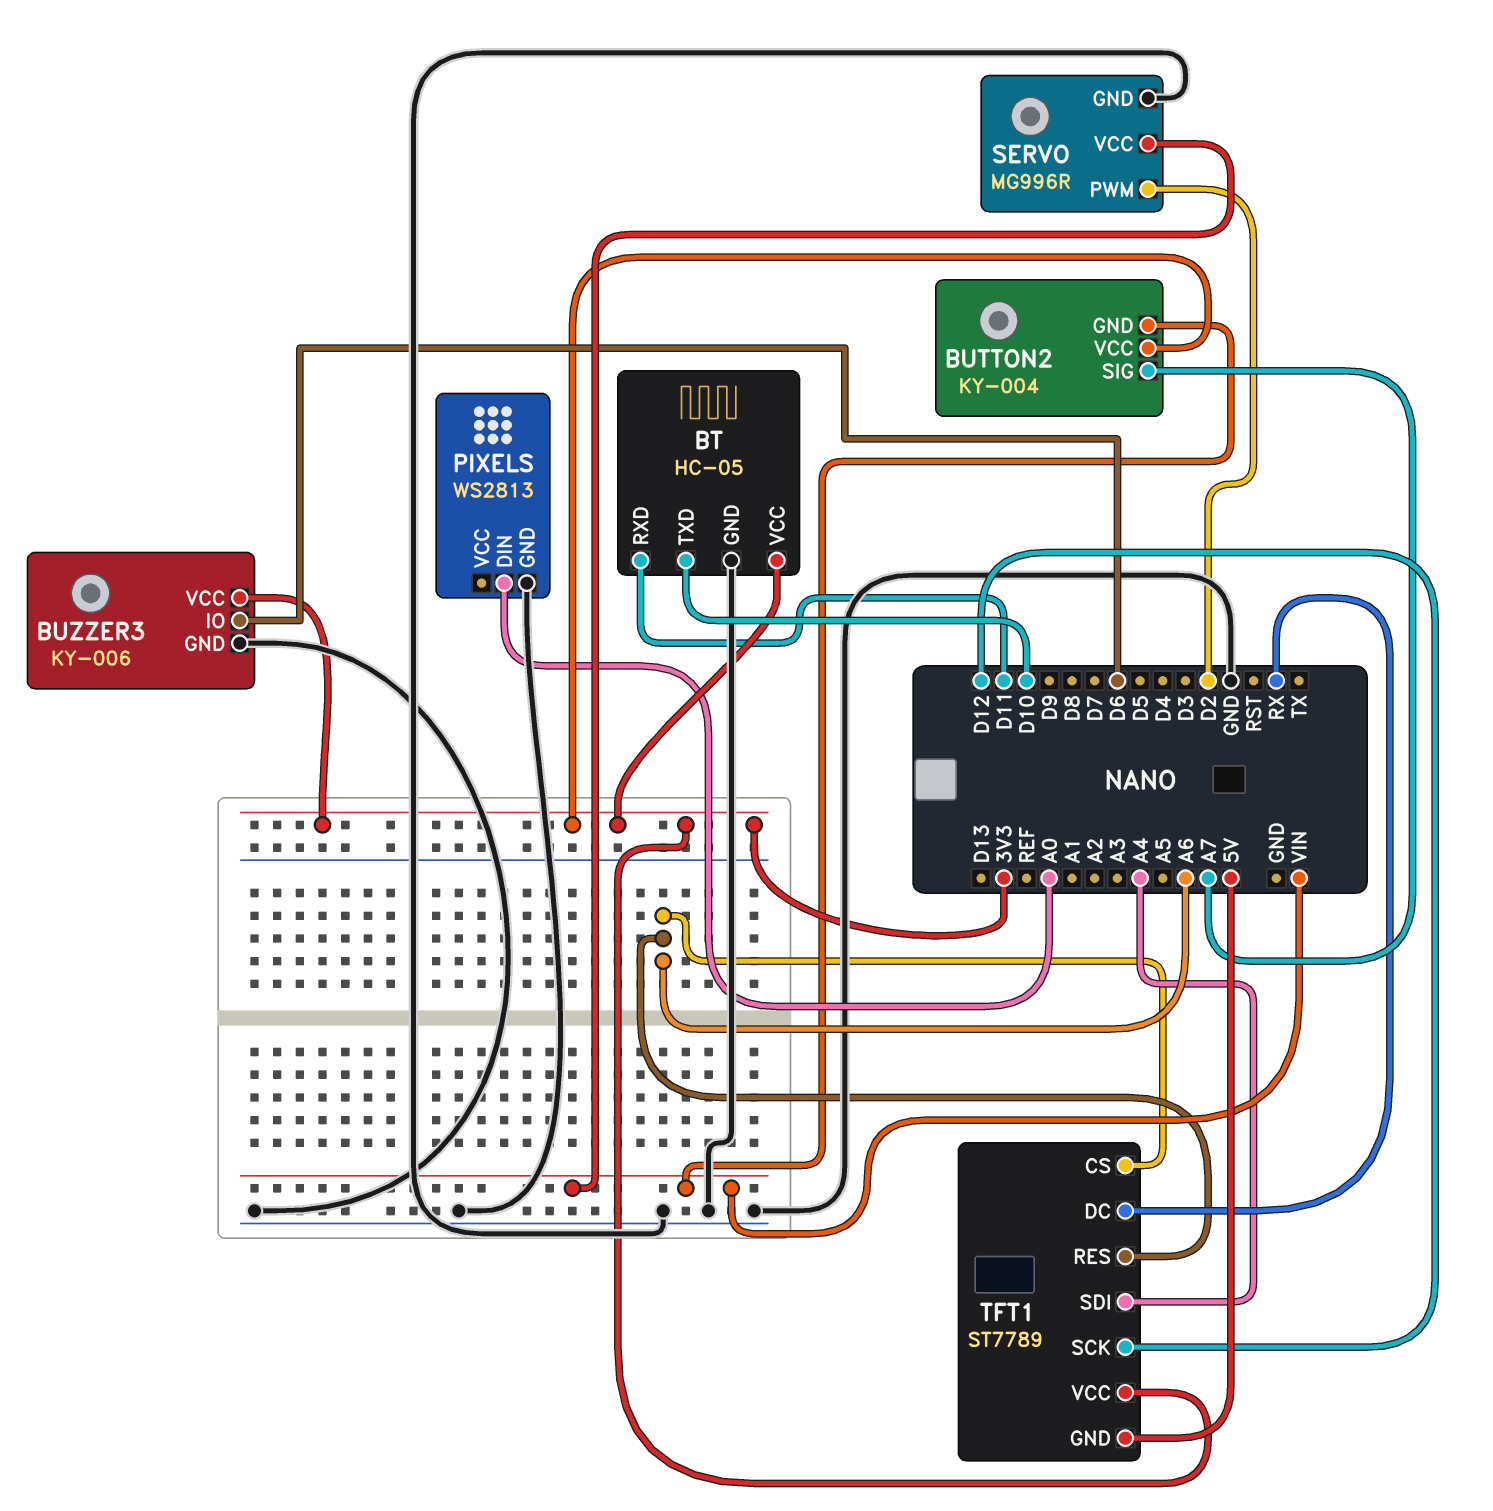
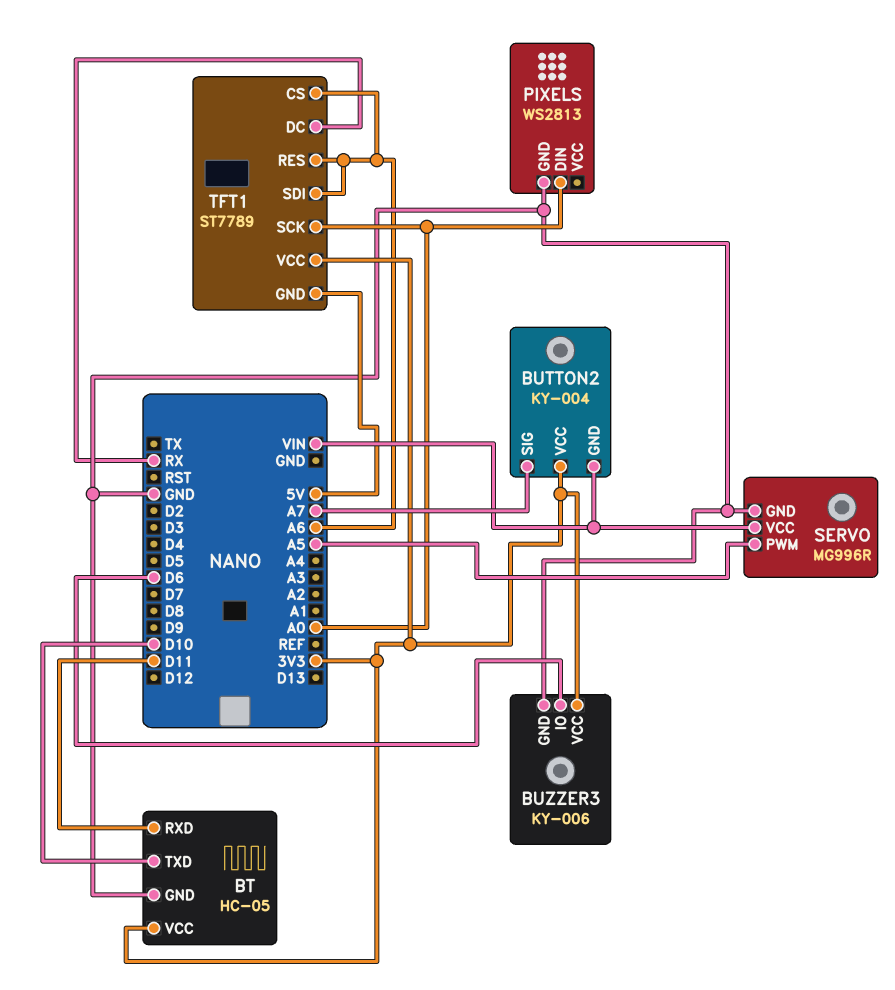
SERVO pin PWM: D2 -> A5
TFT1 pin SCK: D12 -> A0
TFT1 pin SDI: A4 -> A6

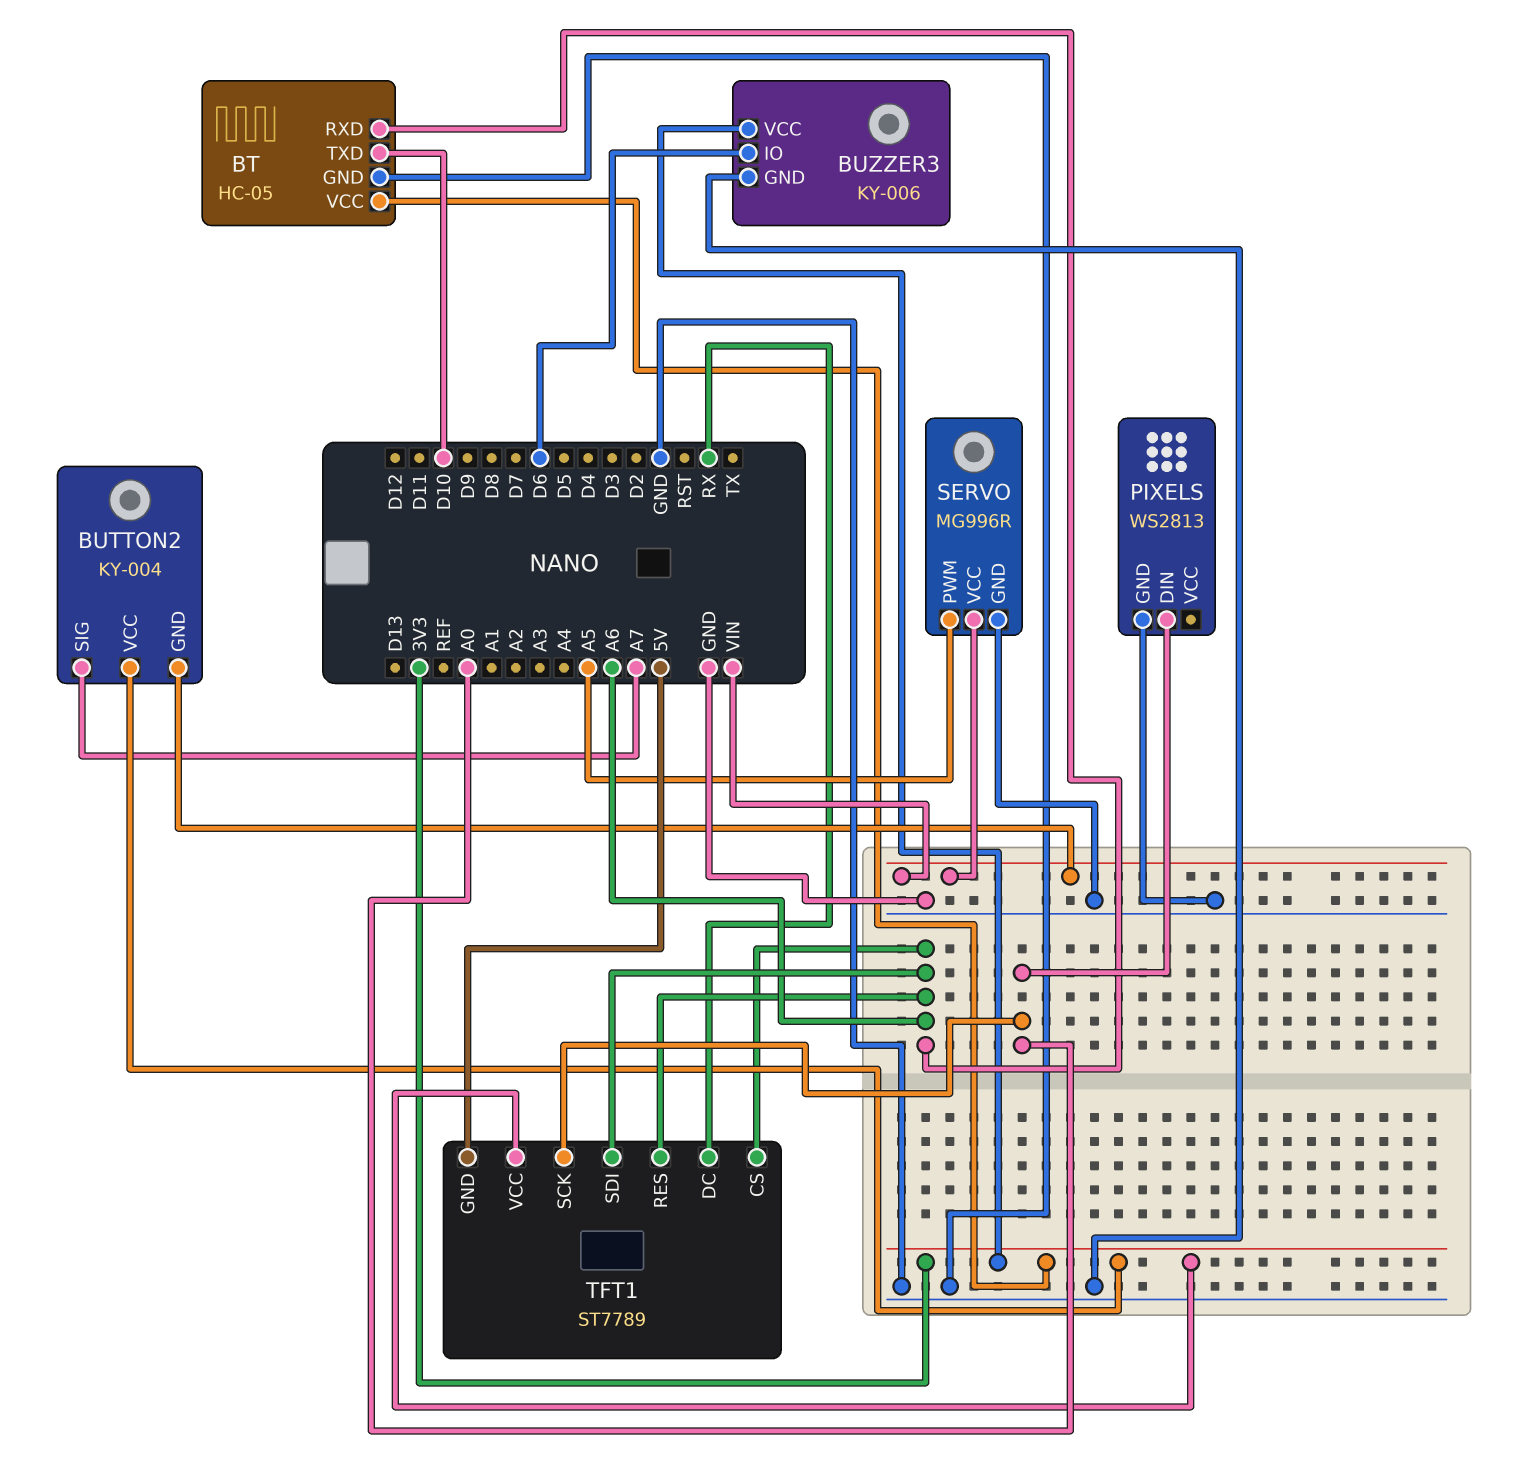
BT pin RXD: D11 -> A6

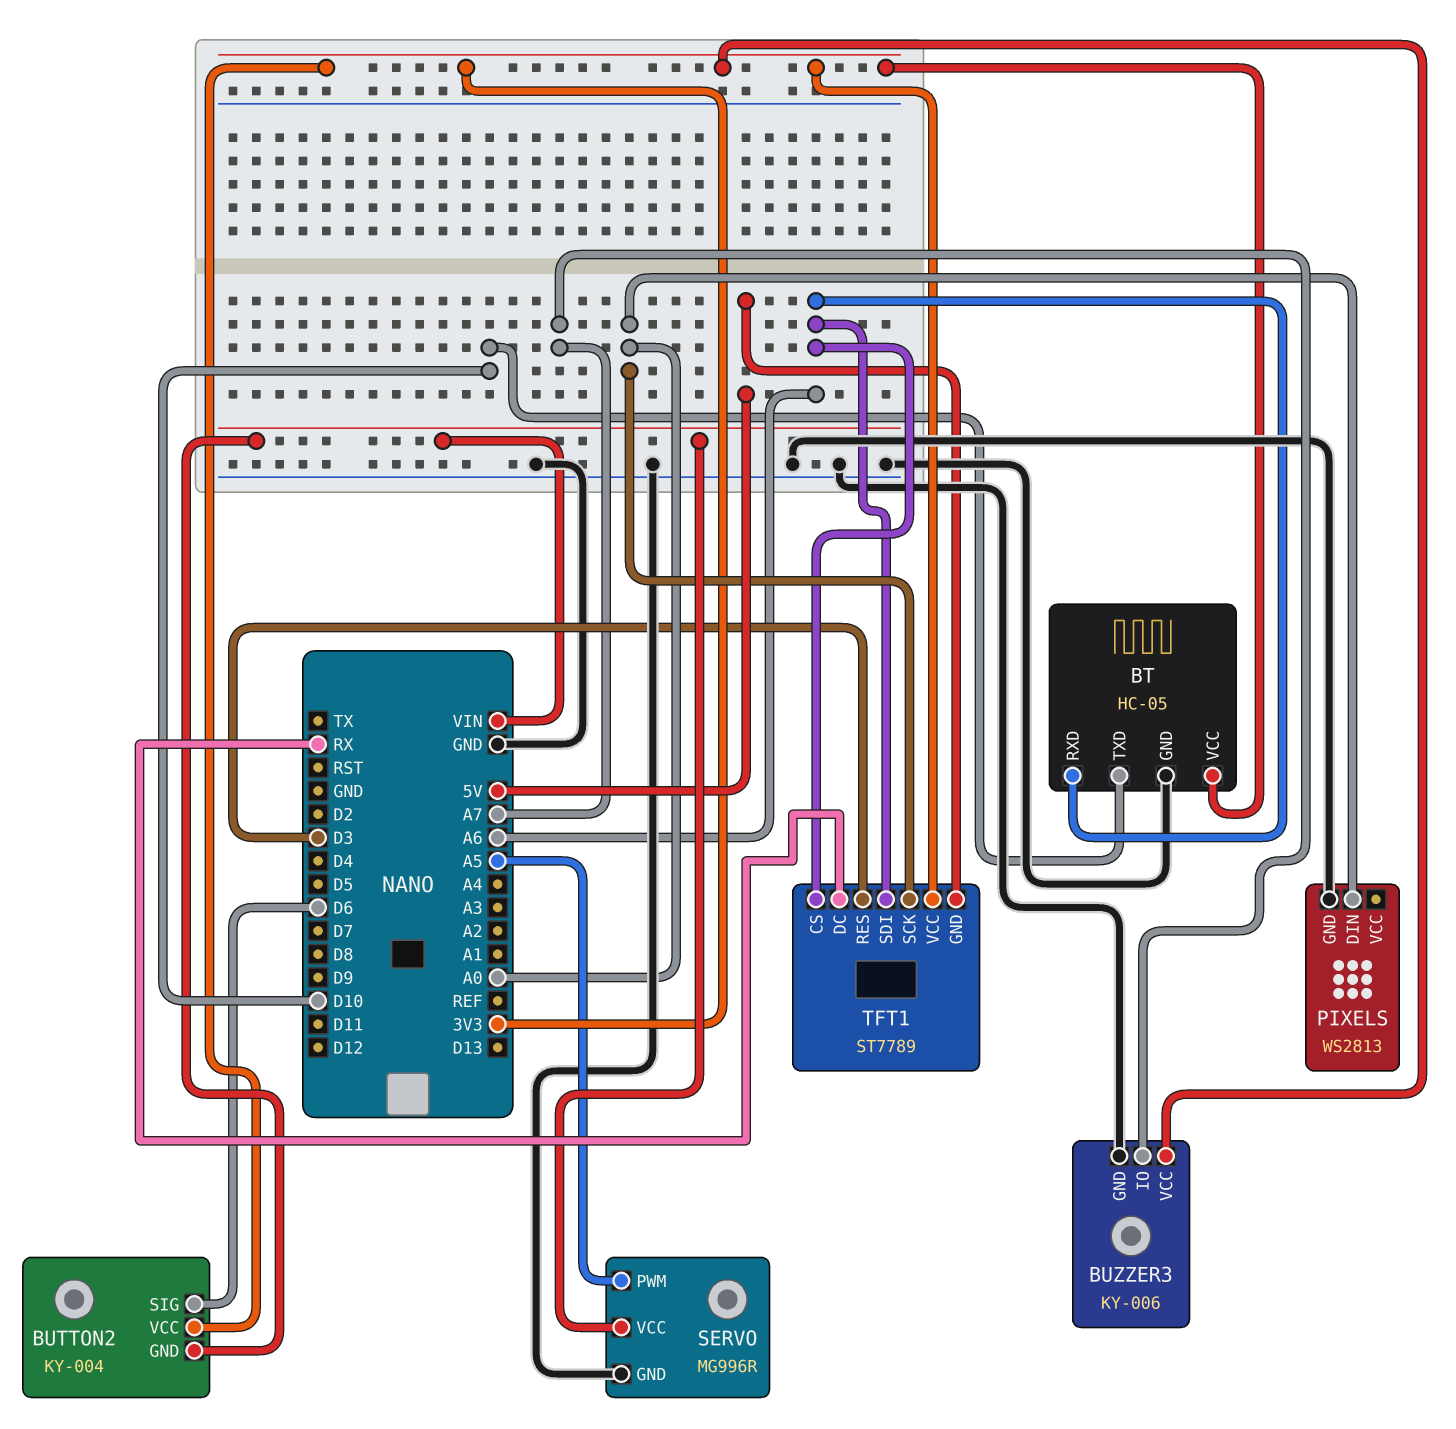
BUTTON2 pin SIG: A7 -> D6
BUZZER3 pin IO: D6 -> A7
TFT1 pin RES: A6 -> D3

